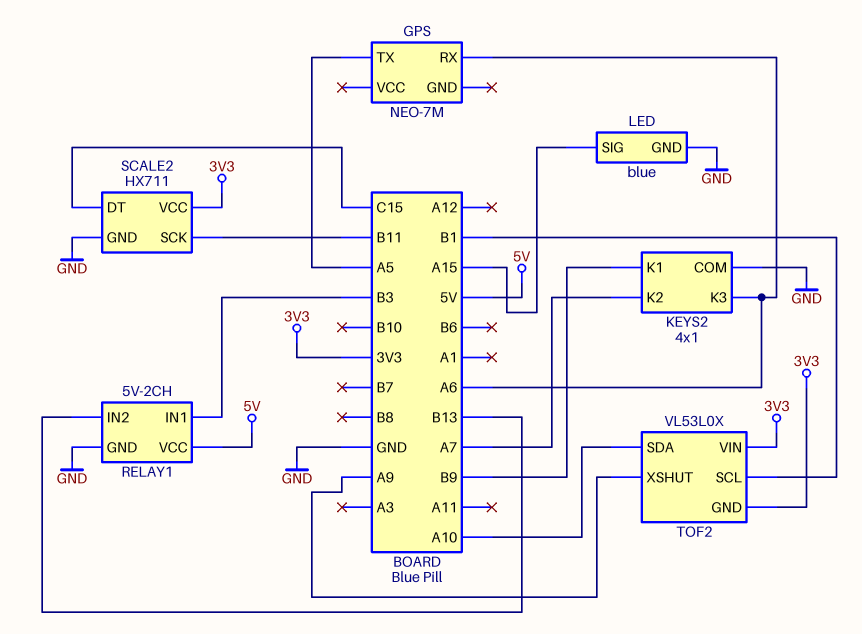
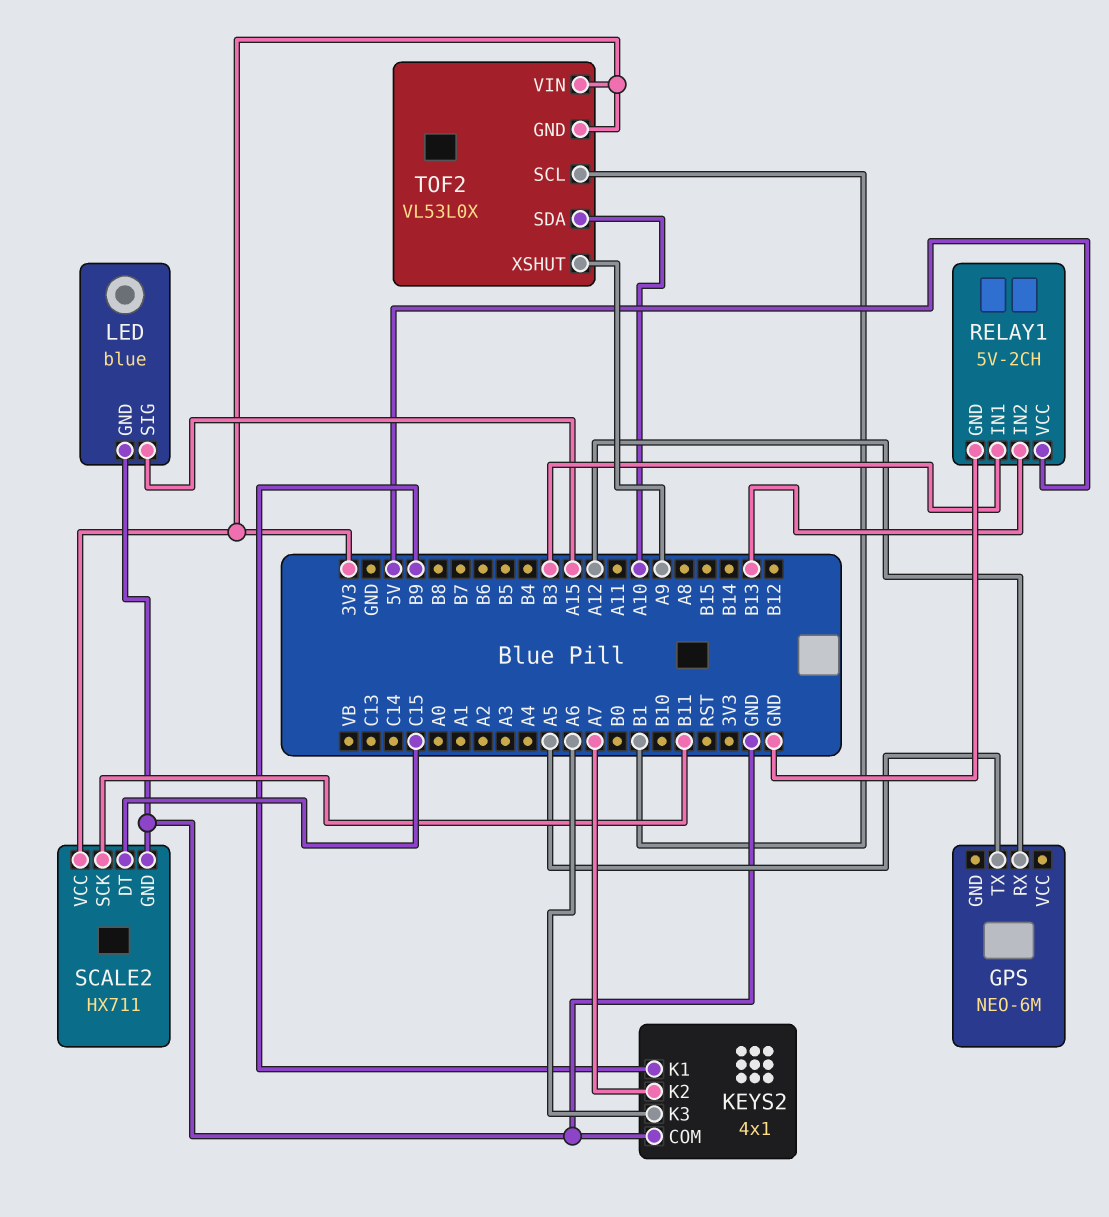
GPS: NEO-7M -> NEO-6M
GPS pin RX: A6 -> A12

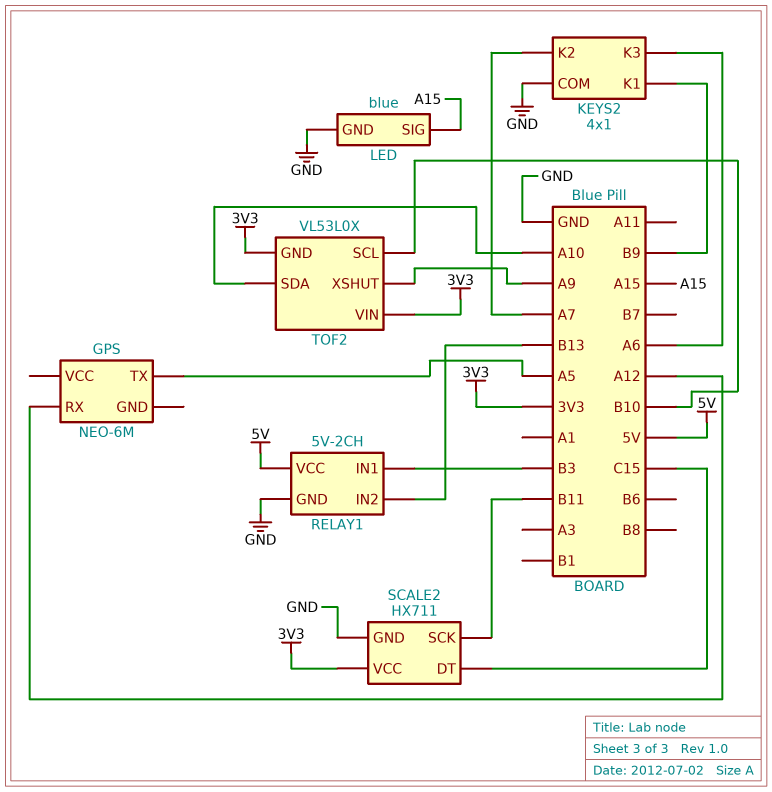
TOF2 pin SCL: B1 -> B10

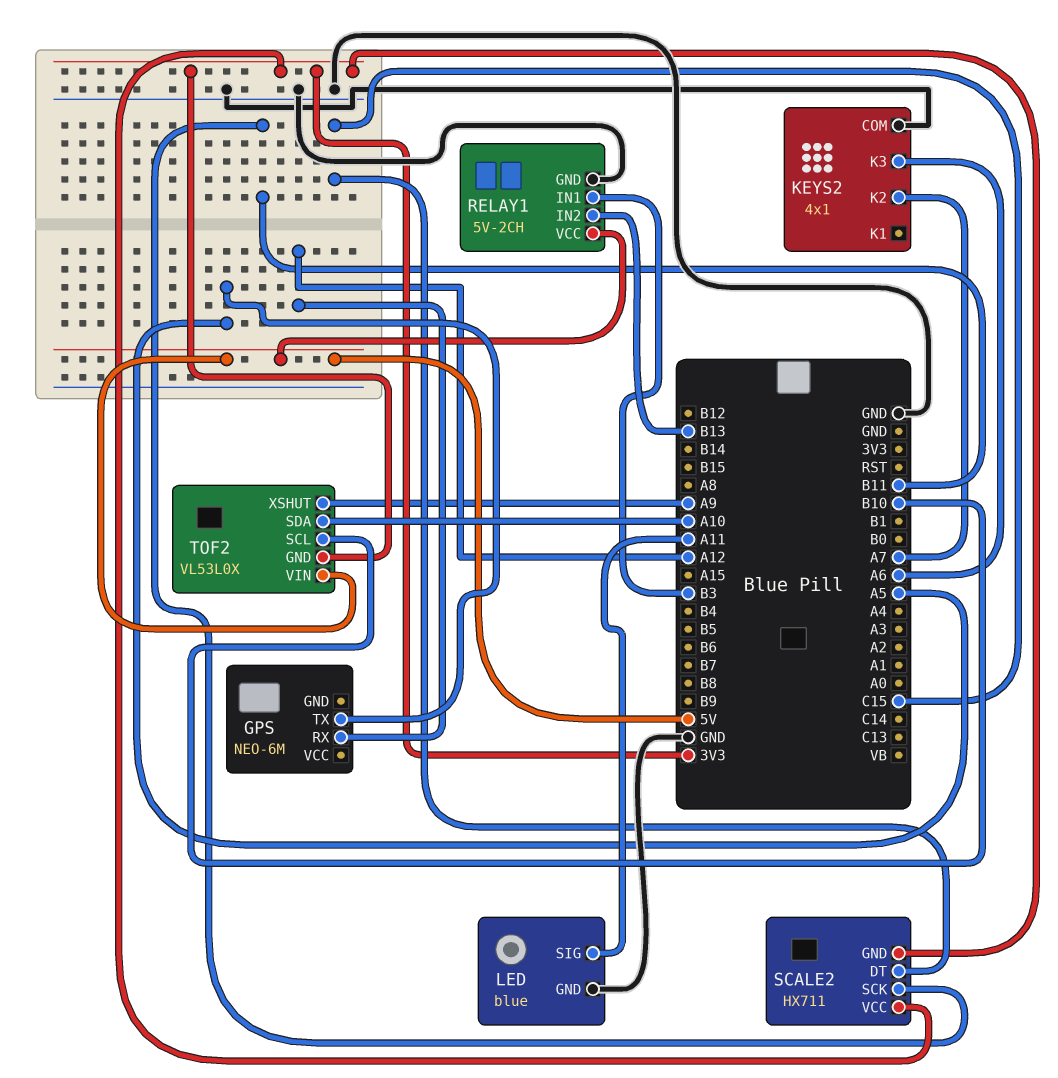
KEYS2 pin K1: B9 -> none
LED pin SIG: A15 -> A11
SCALE2 pin GND: GND -> 3V3
TOF2 pin VIN: 3V3 -> 5V

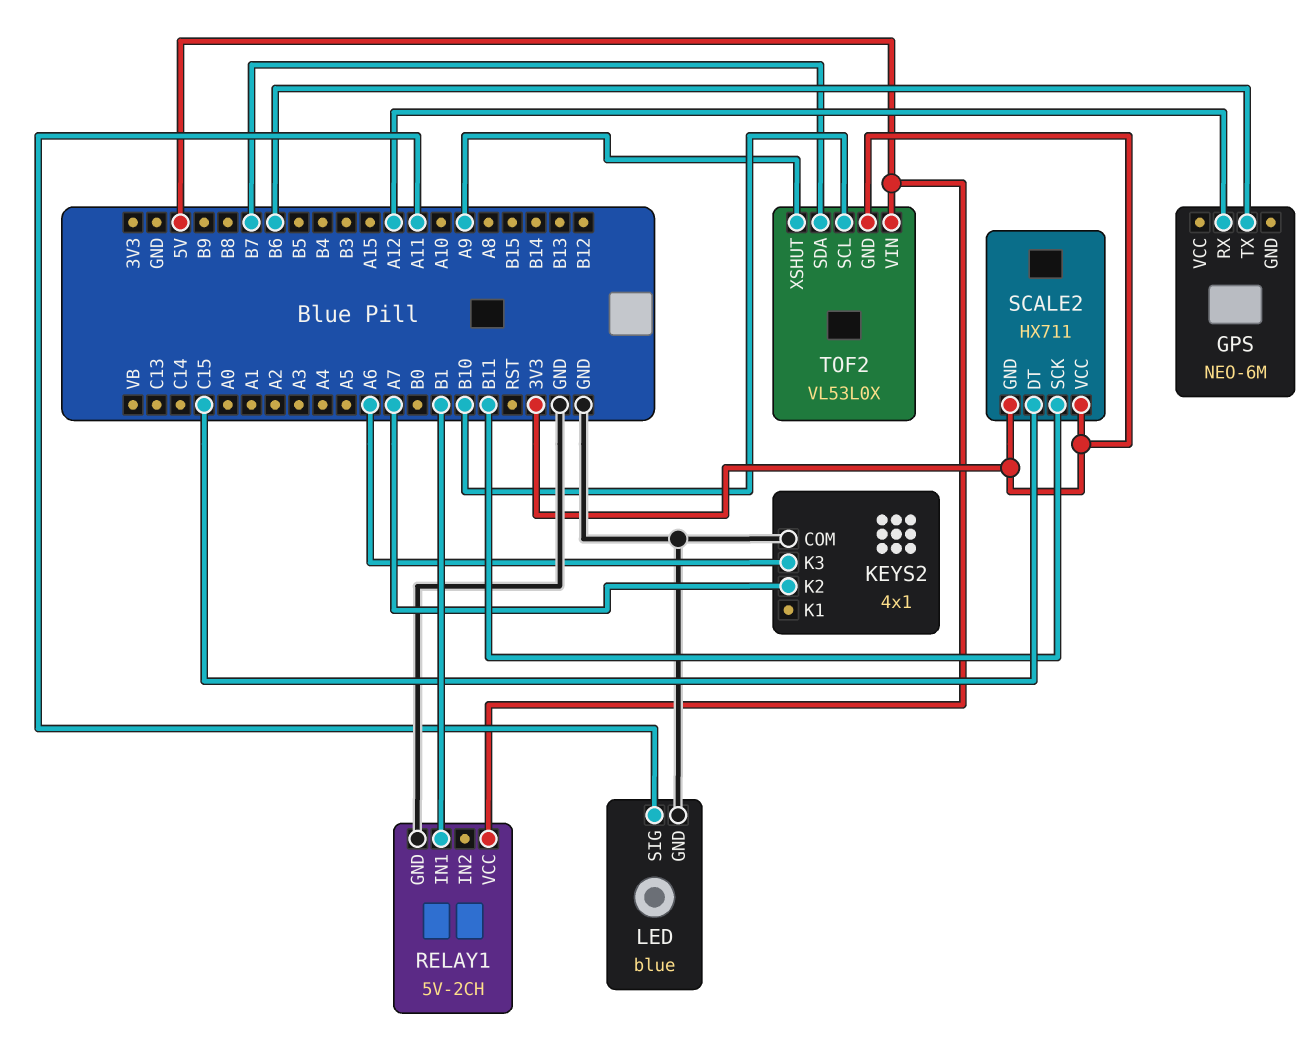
GPS pin TX: A5 -> B6
RELAY1 pin IN1: B3 -> B1
RELAY1 pin IN2: B13 -> none
TOF2 pin SDA: A10 -> B7

